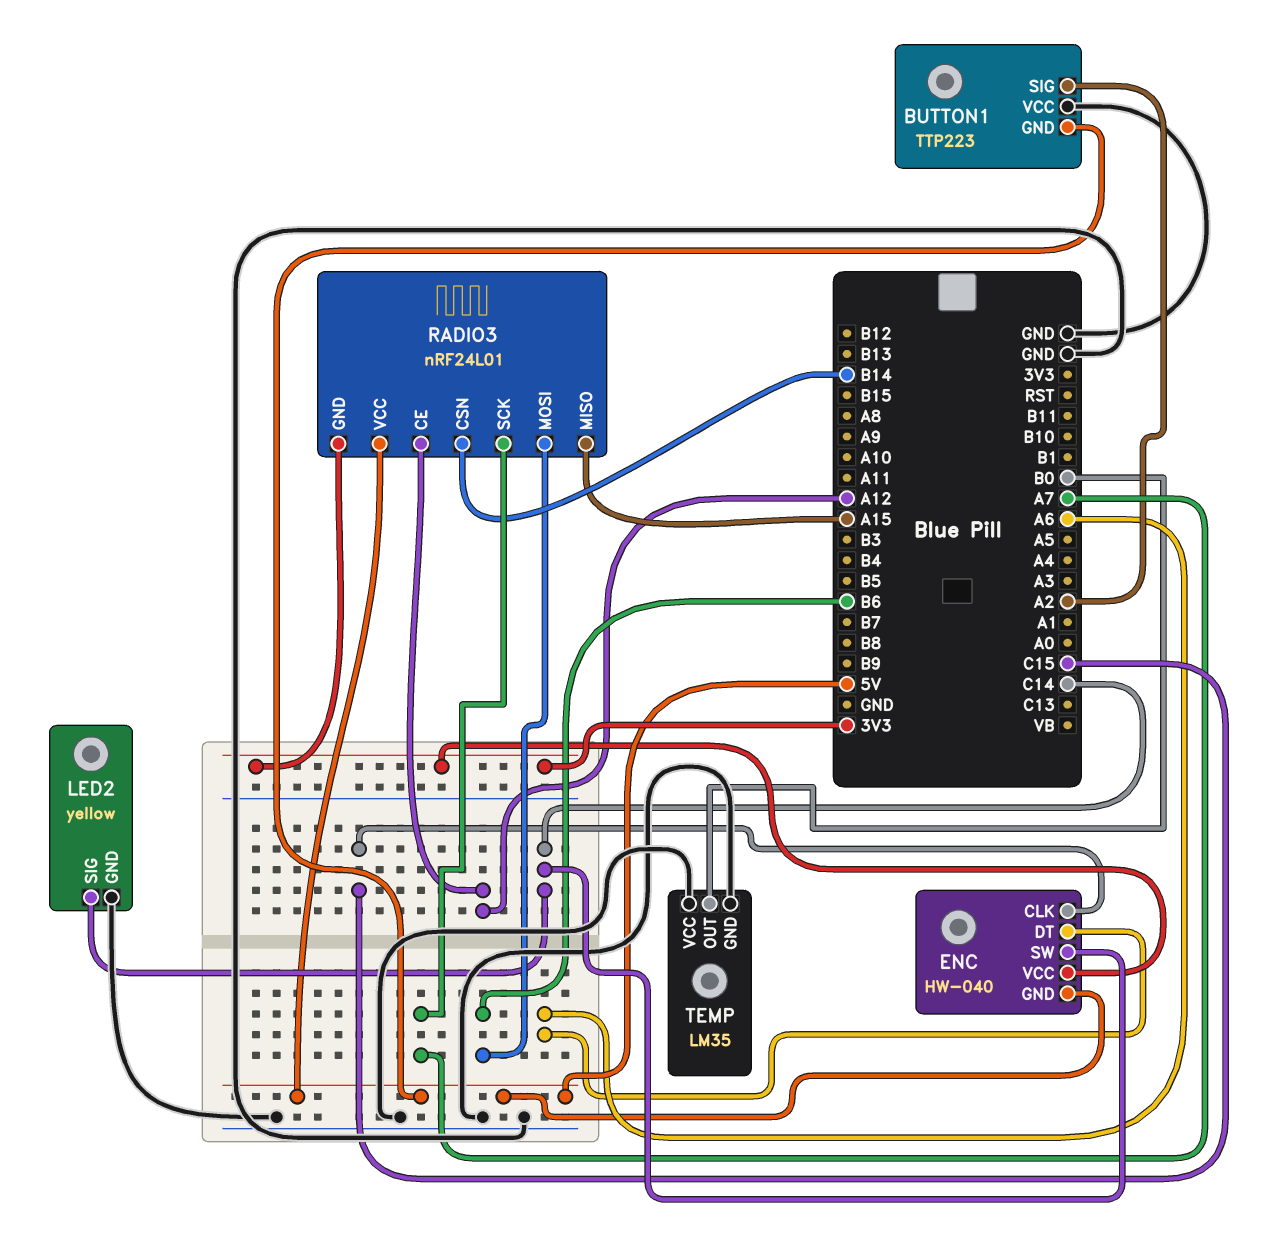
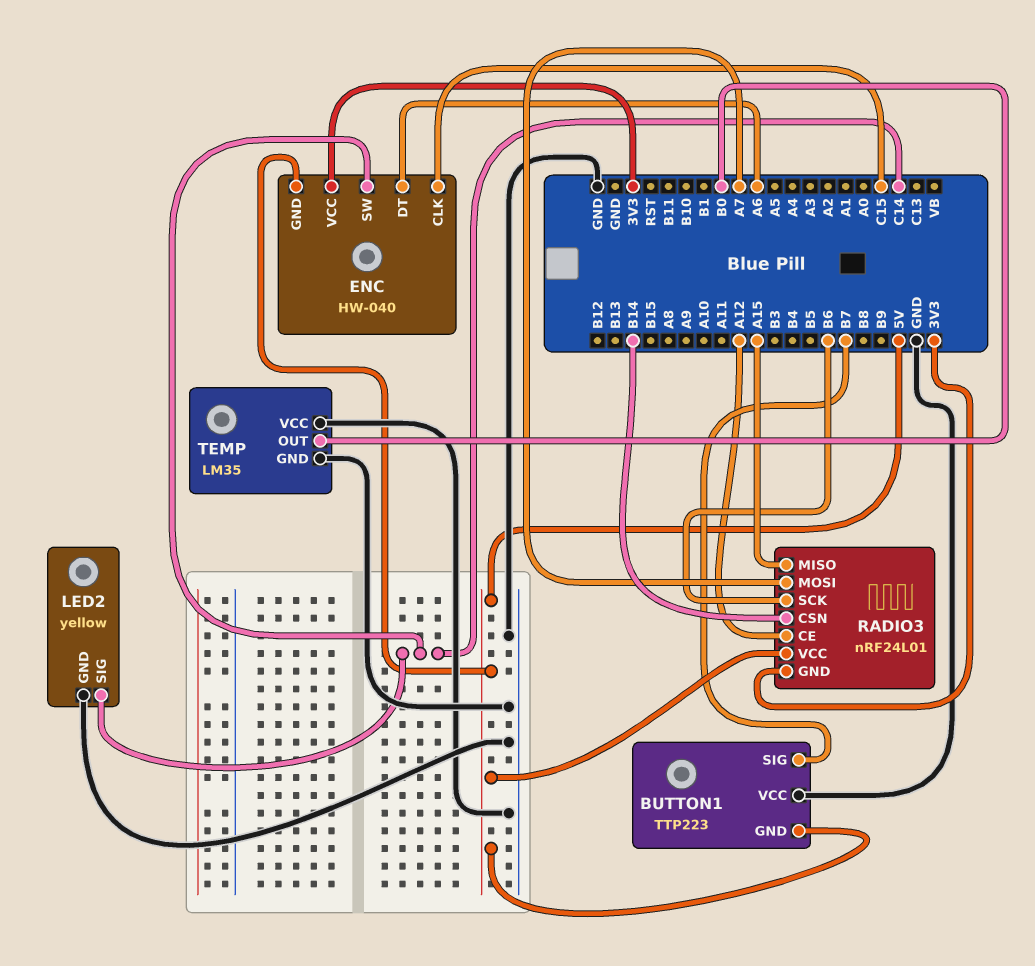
BUTTON1 pin SIG: A2 -> B7
RADIO3 pin MOSI: B6 -> A7
RADIO3 pin SCK: A7 -> B6

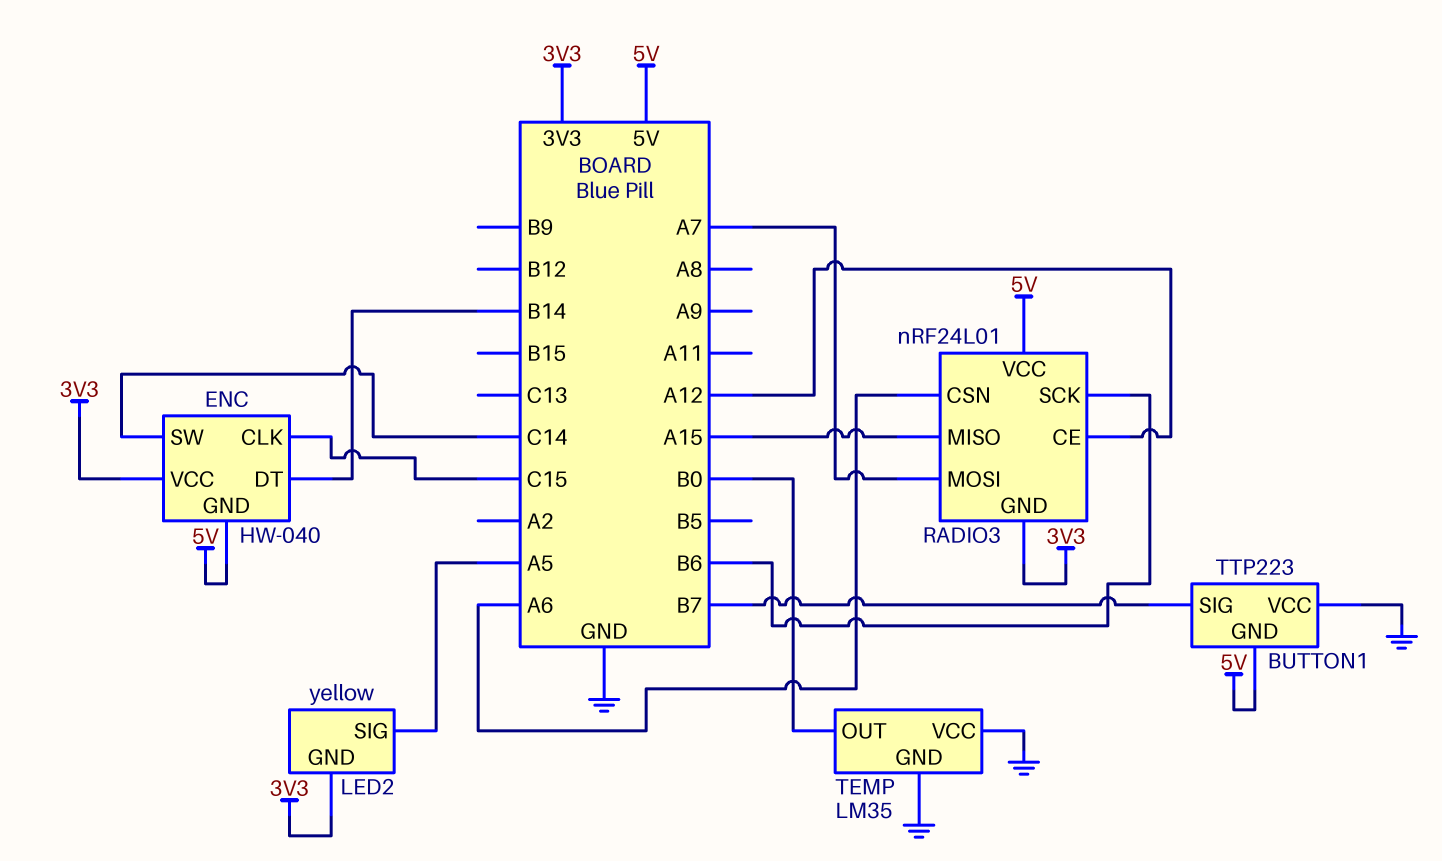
ENC pin DT: A6 -> B14
LED2 pin GND: GND -> 3V3
LED2 pin SIG: C14 -> A5
RADIO3 pin CSN: B14 -> A6

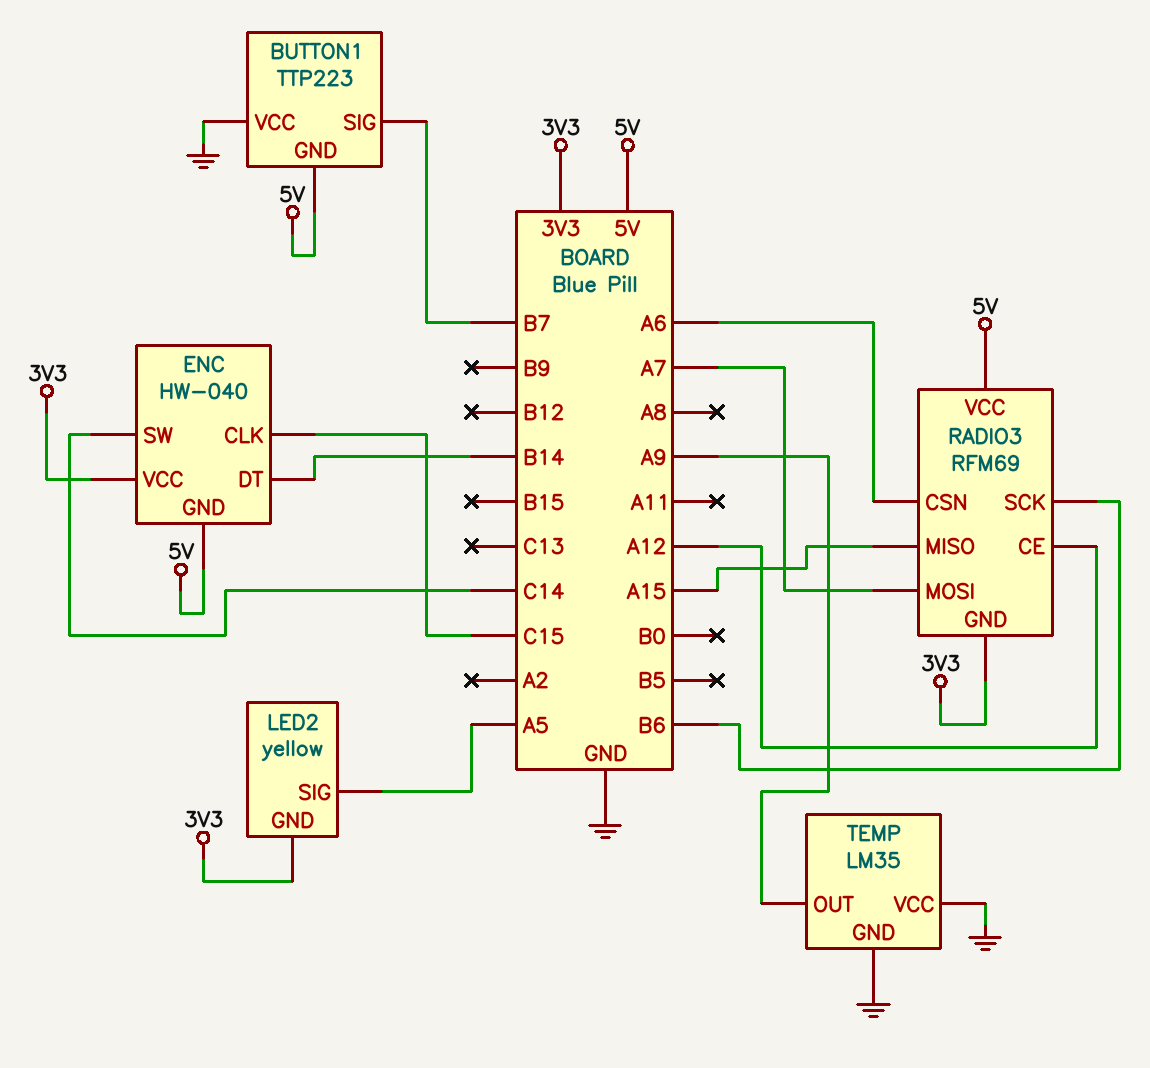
RADIO3: nRF24L01 -> RFM69
TEMP pin OUT: B0 -> A9

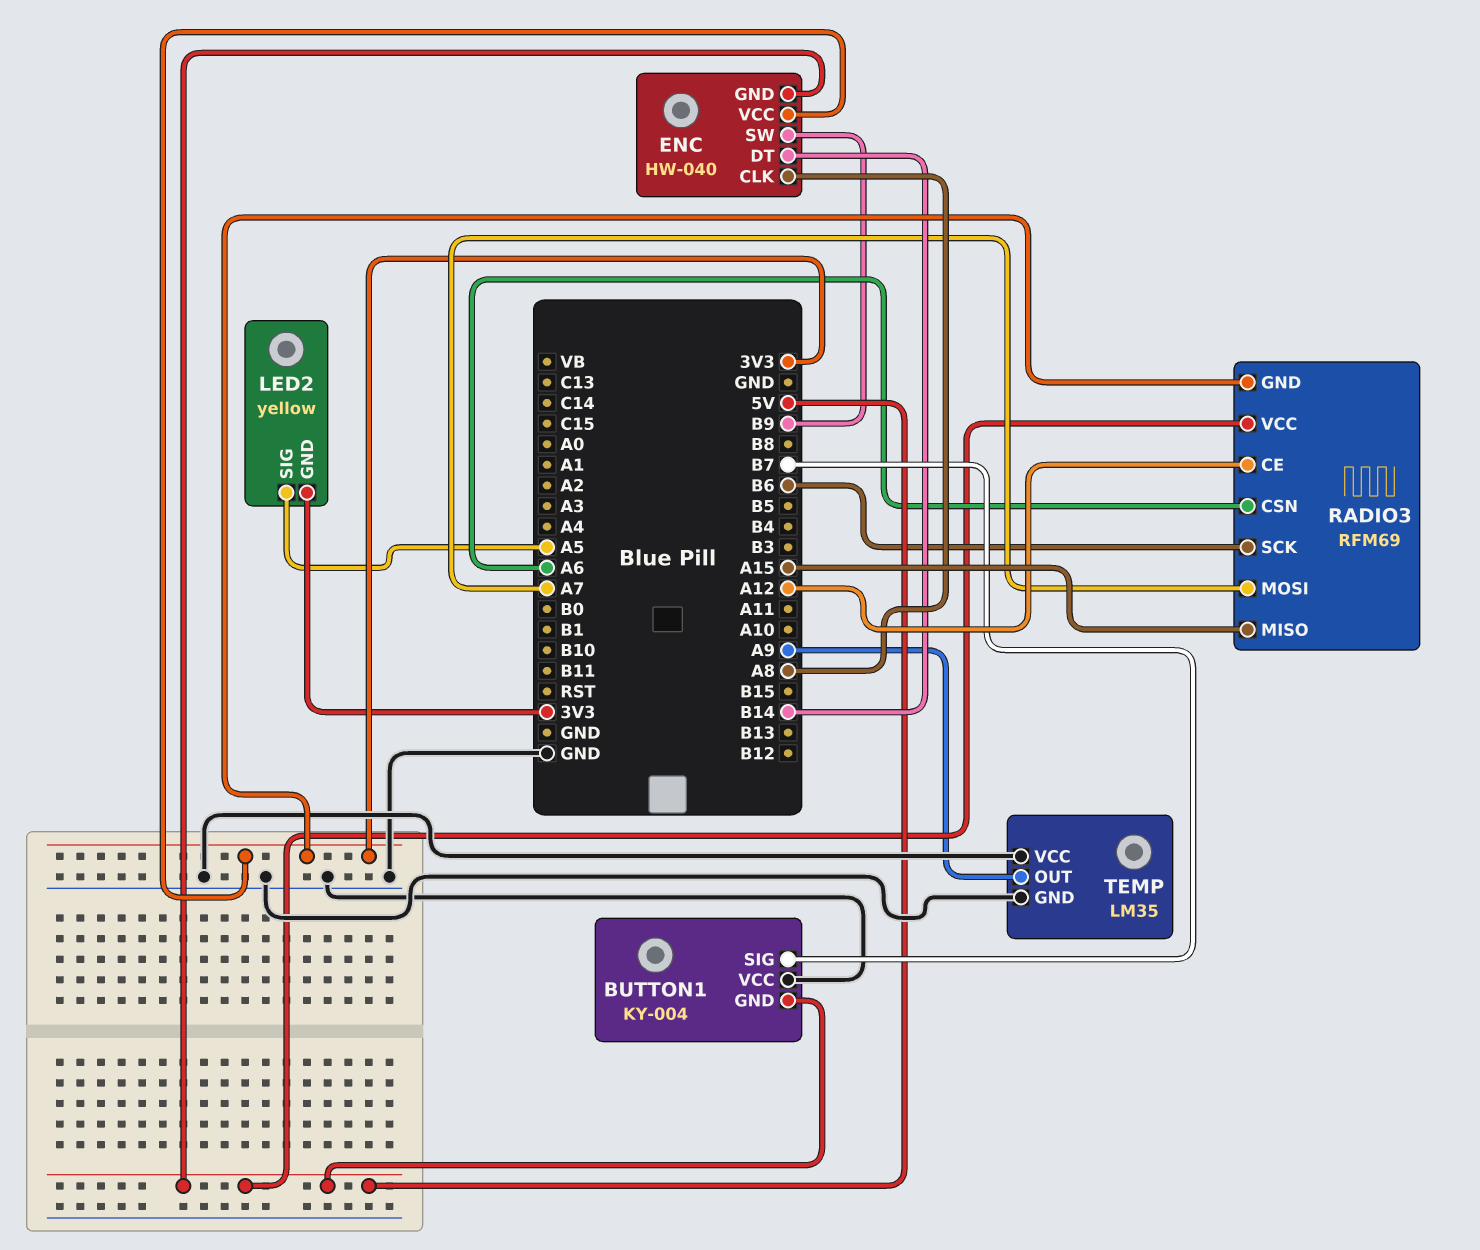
BUTTON1: TTP223 -> KY-004
ENC pin CLK: C15 -> A8
ENC pin SW: C14 -> B9

